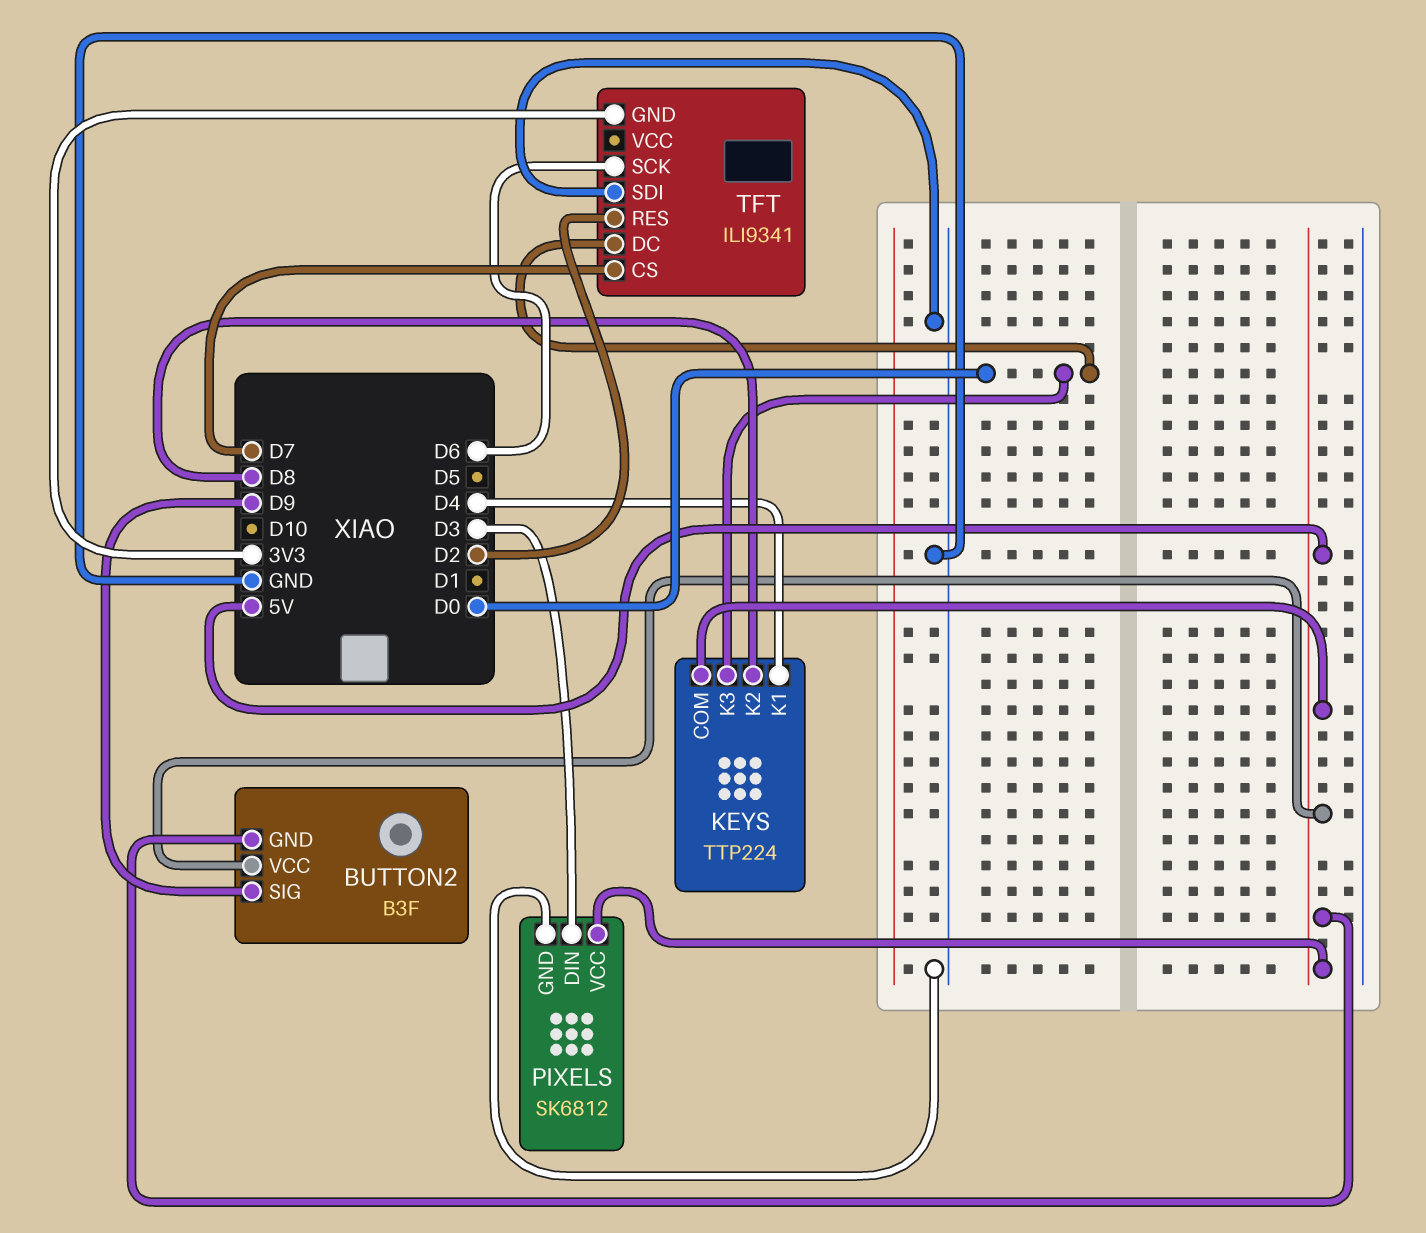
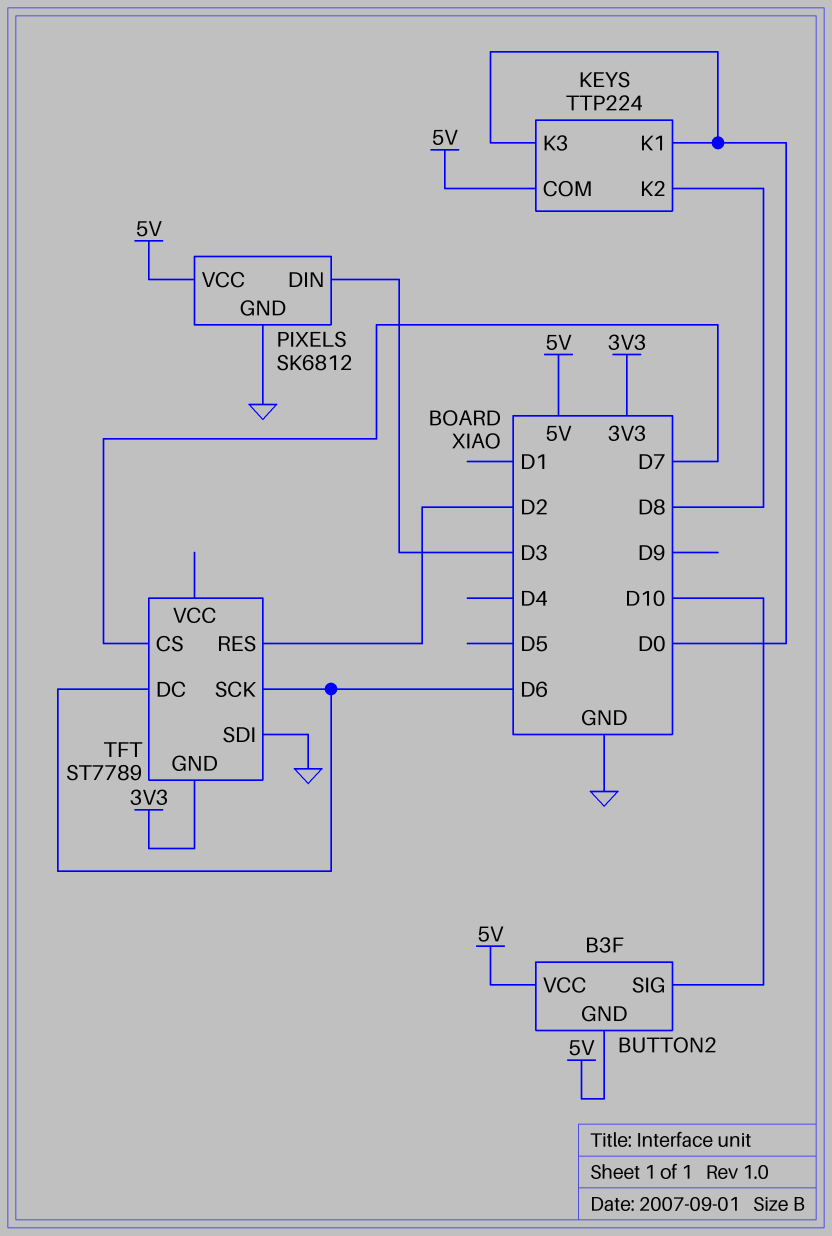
BUTTON2 pin SIG: D9 -> D10
KEYS pin K1: D4 -> D0
TFT: ILI9341 -> ST7789
TFT pin DC: D0 -> D6

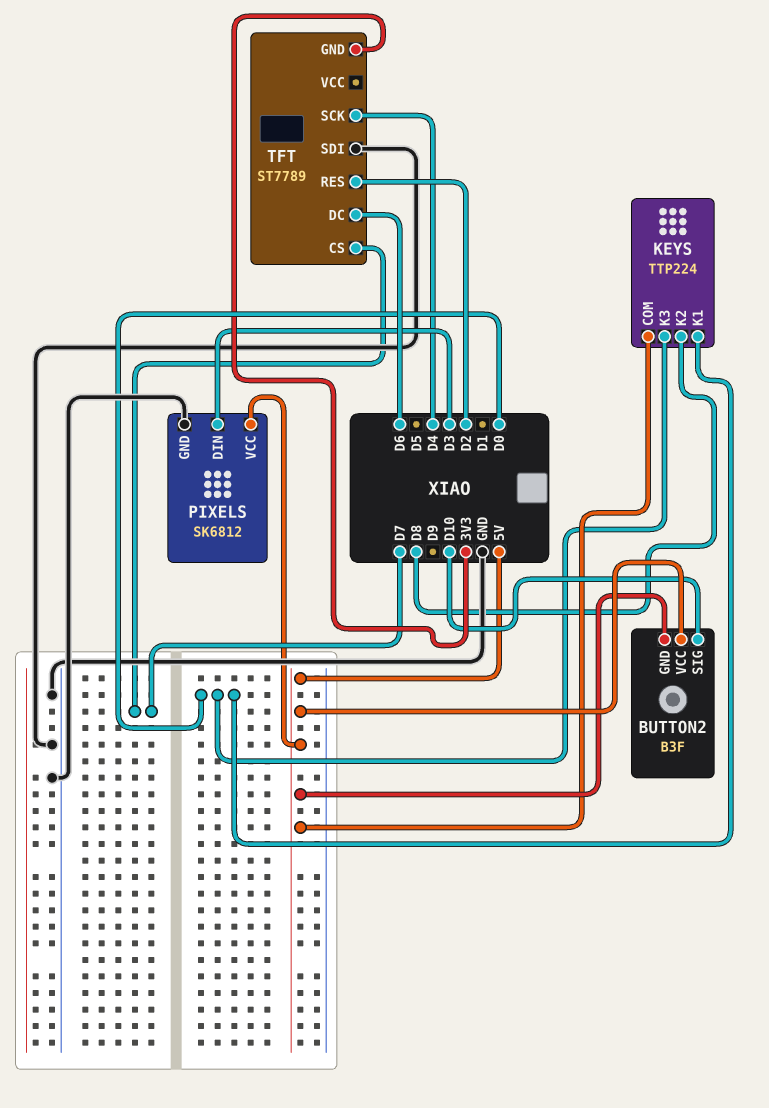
TFT pin SCK: D6 -> D4

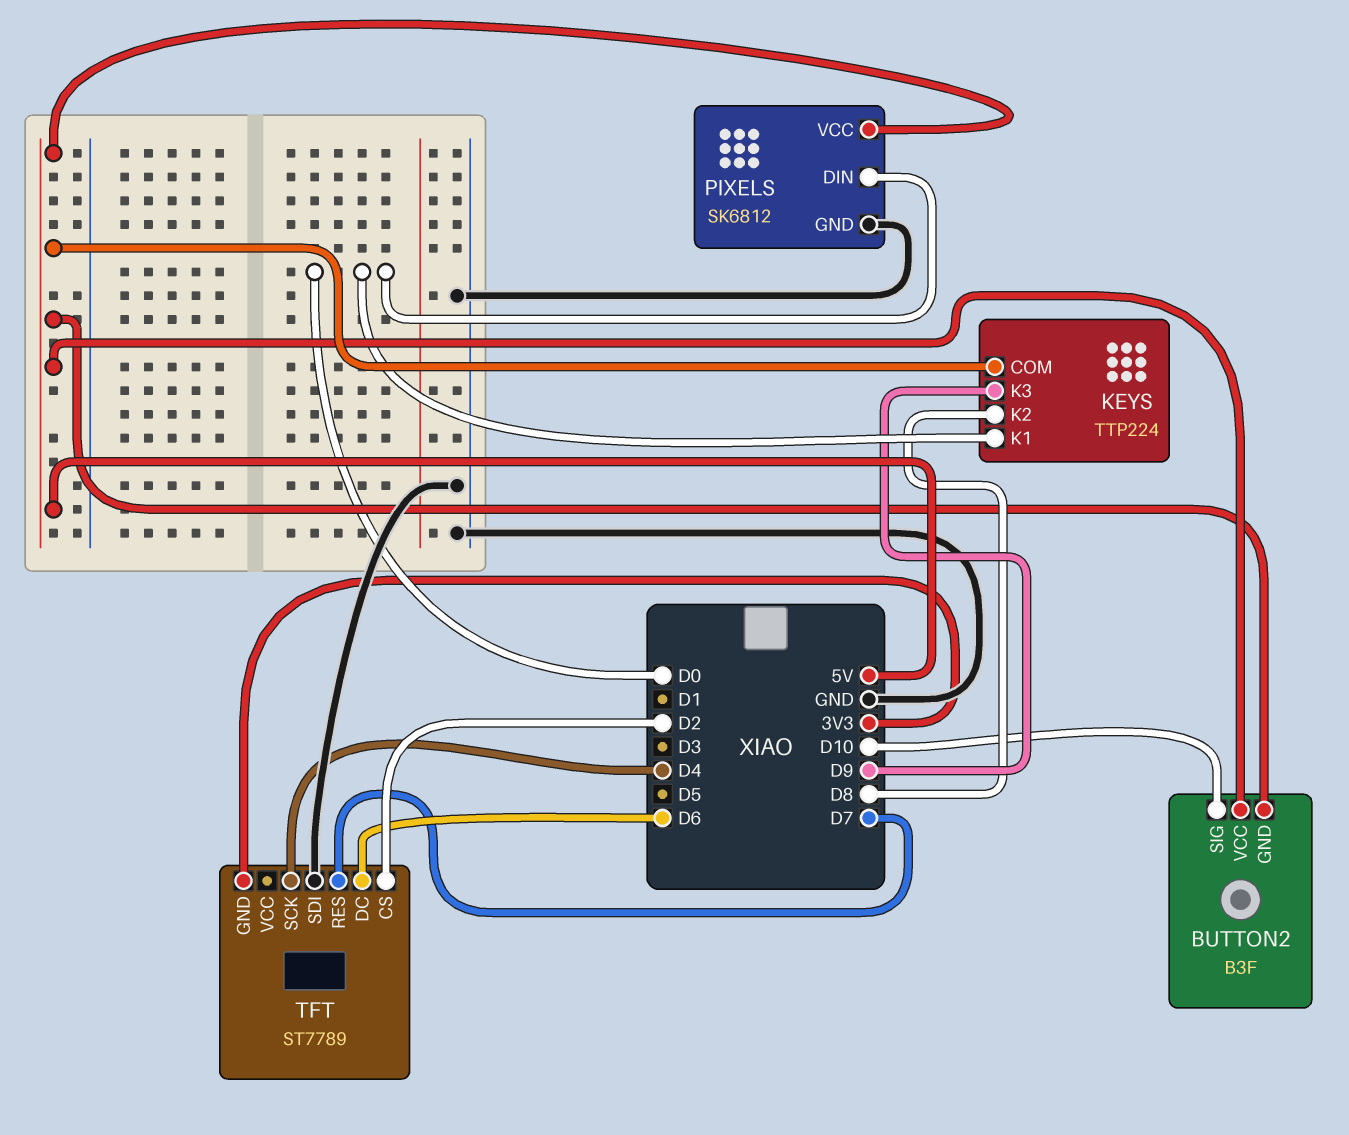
KEYS pin K3: D0 -> D9
PIXELS pin DIN: D3 -> D0
TFT pin CS: D7 -> D2
TFT pin RES: D2 -> D7

